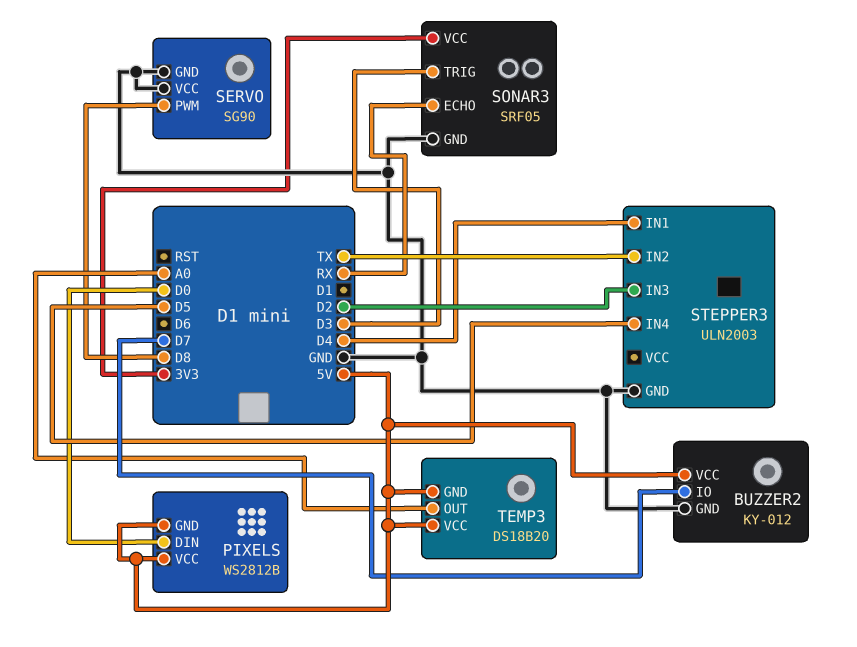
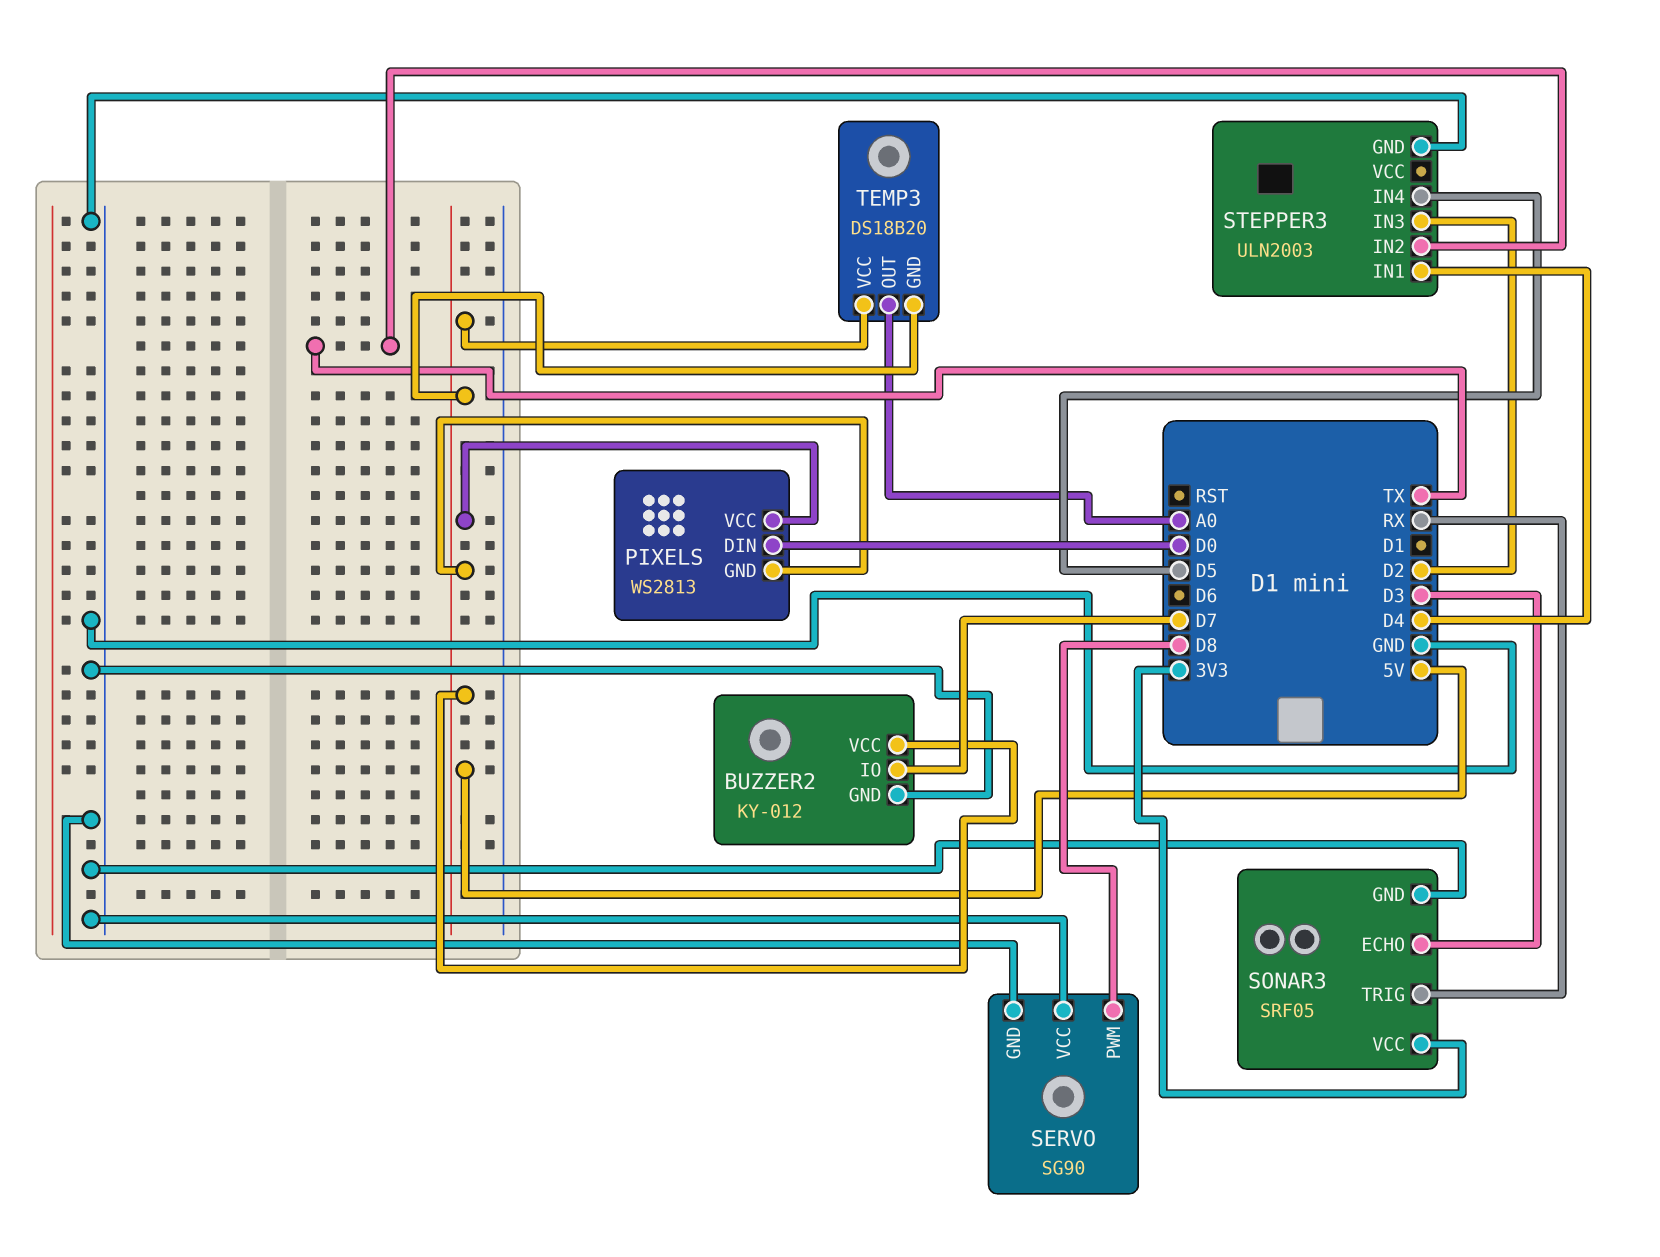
PIXELS: WS2812B -> WS2813
SONAR3 pin ECHO: RX -> D3
SONAR3 pin TRIG: D3 -> RX

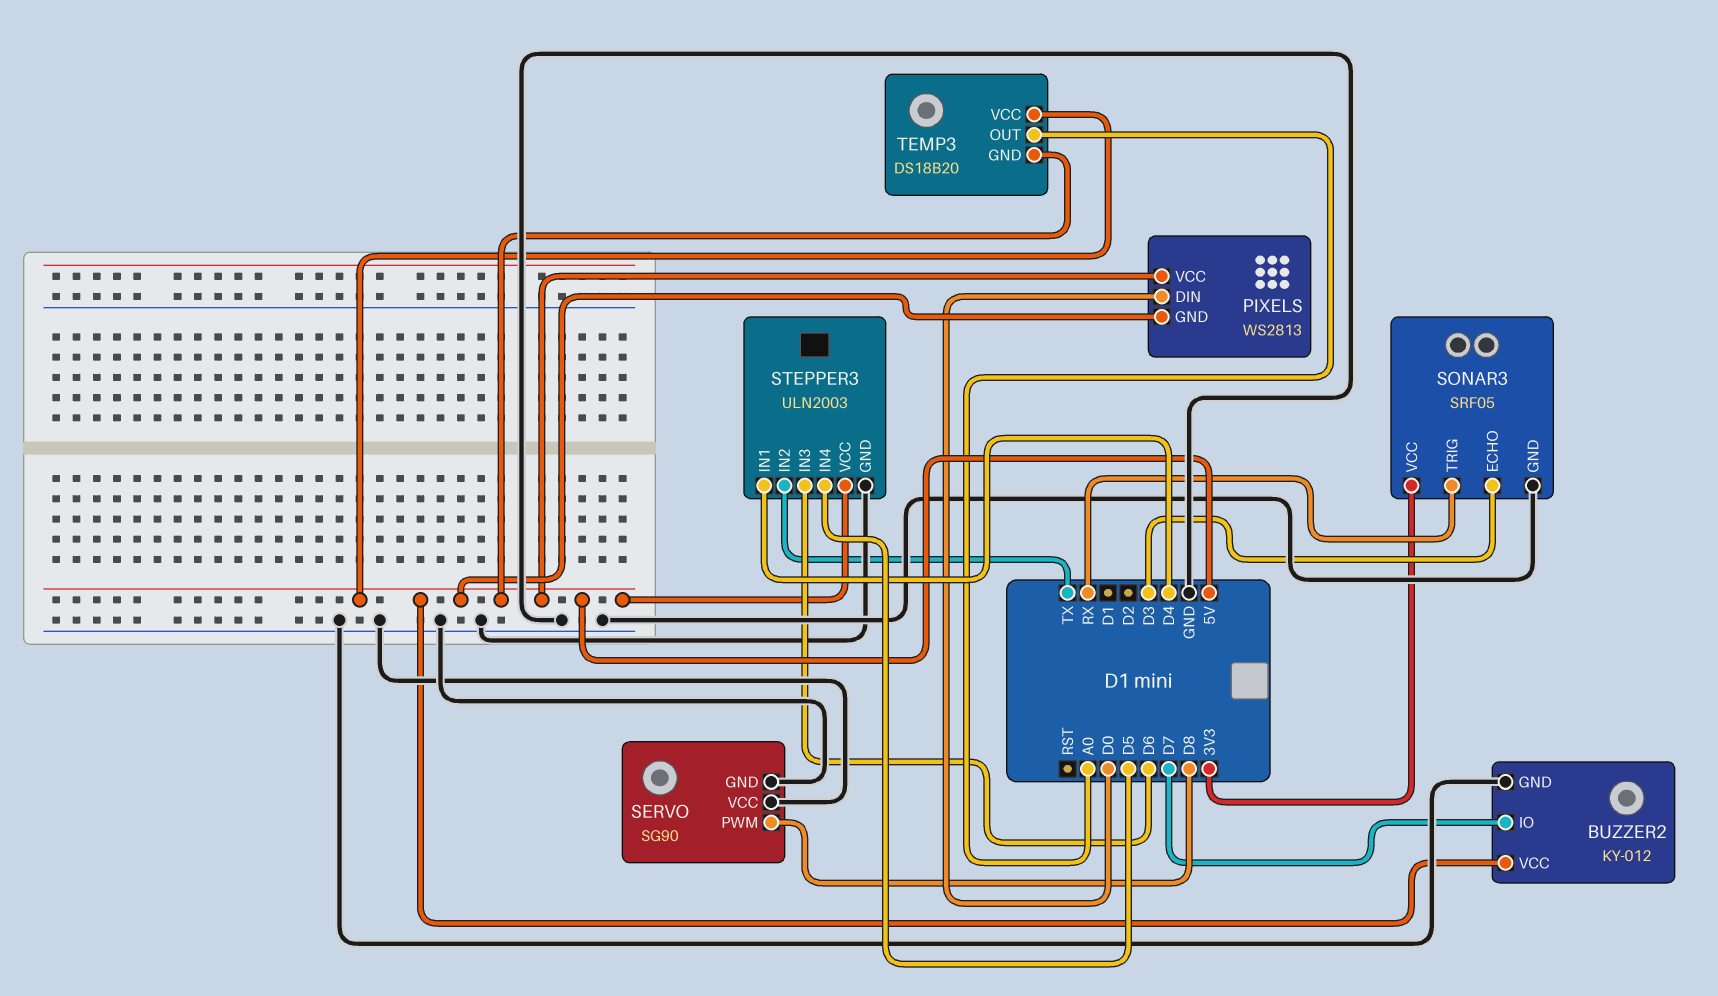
STEPPER3 pin IN3: D2 -> D6
STEPPER3 pin VCC: none -> 5V

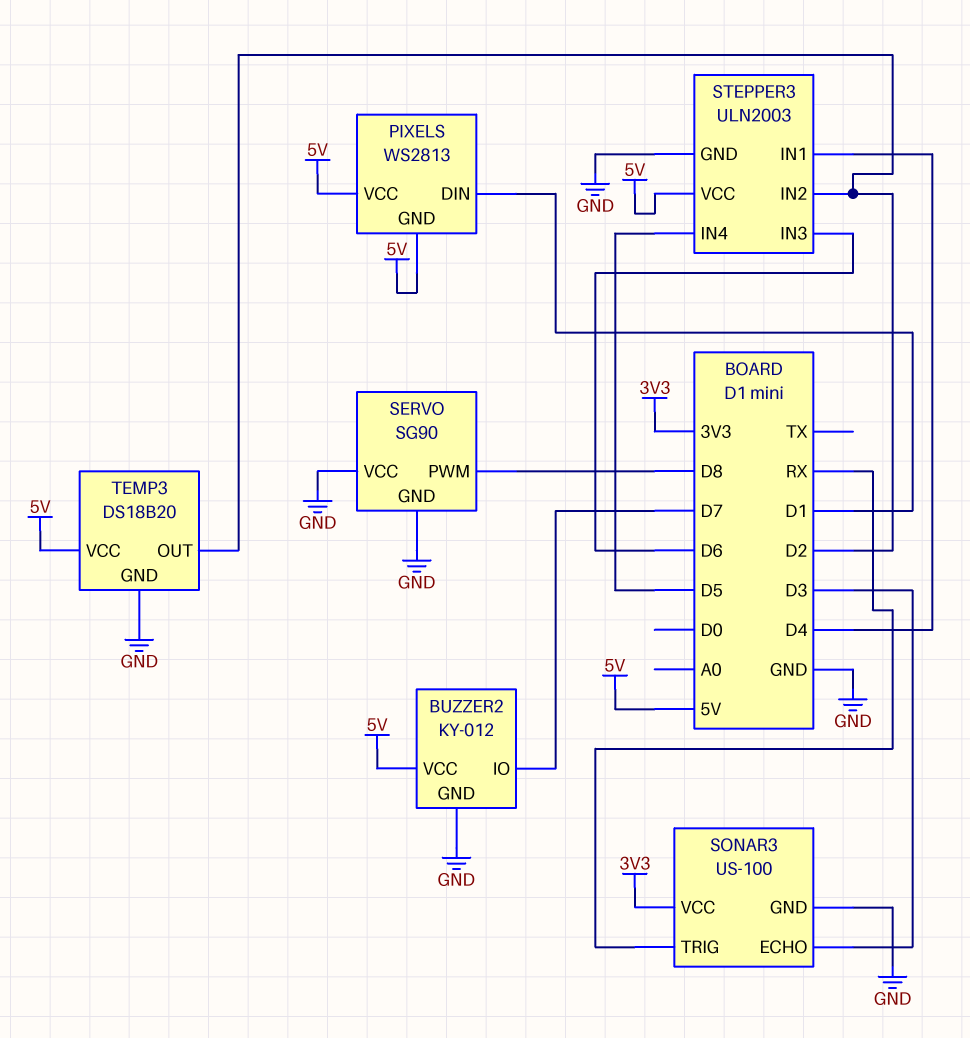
PIXELS pin DIN: D0 -> D1
SONAR3: SRF05 -> US-100
STEPPER3 pin IN2: TX -> D2
TEMP3 pin GND: 5V -> GND
TEMP3 pin OUT: A0 -> D2

